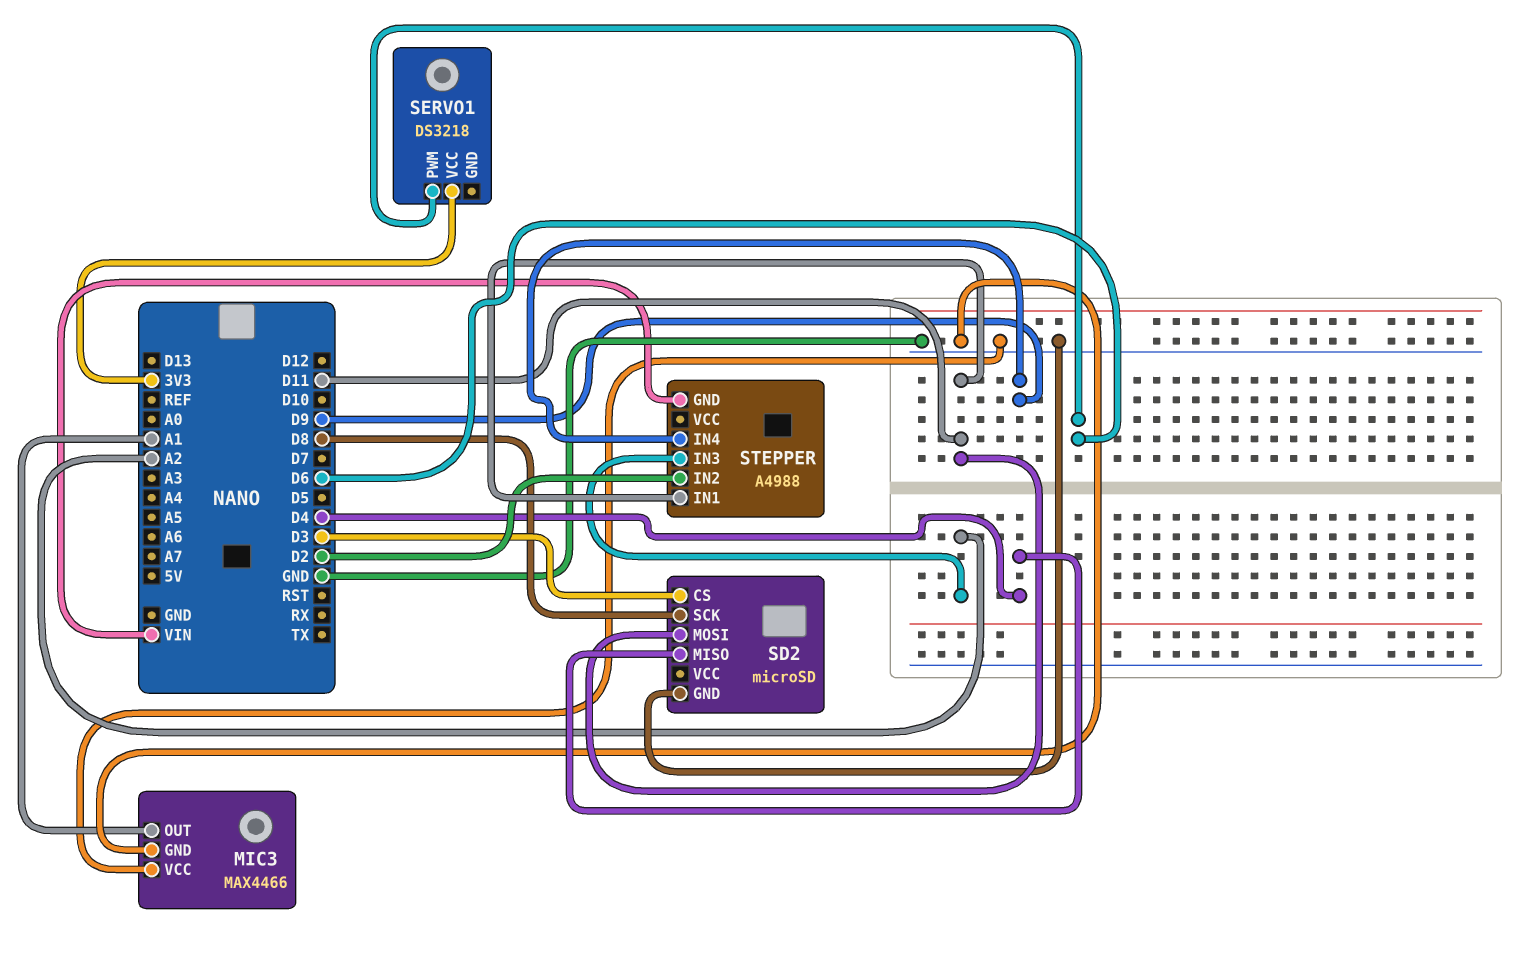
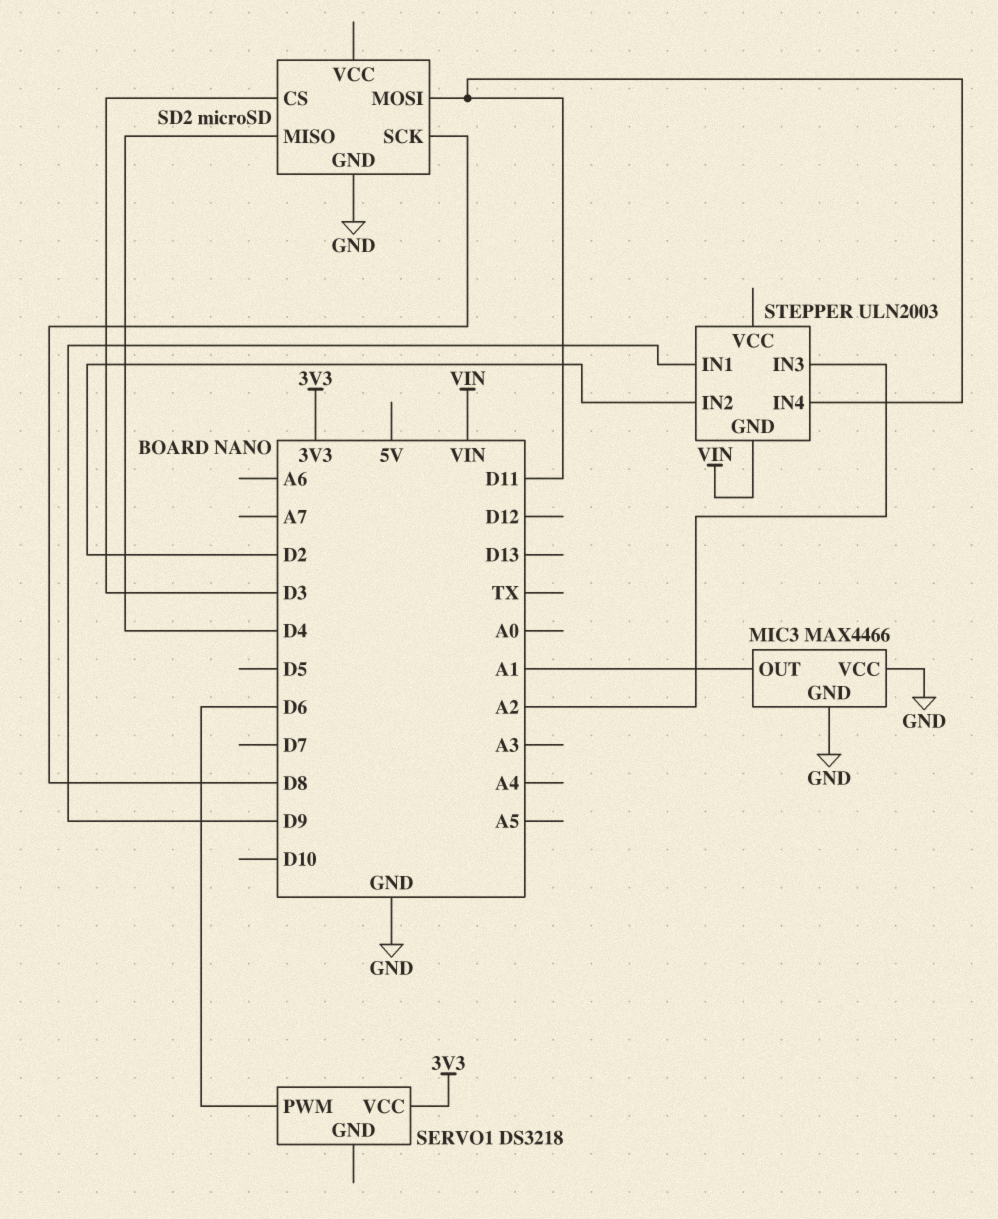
STEPPER: A4988 -> ULN2003
STEPPER pin IN1: D11 -> D9
STEPPER pin IN4: D9 -> D11

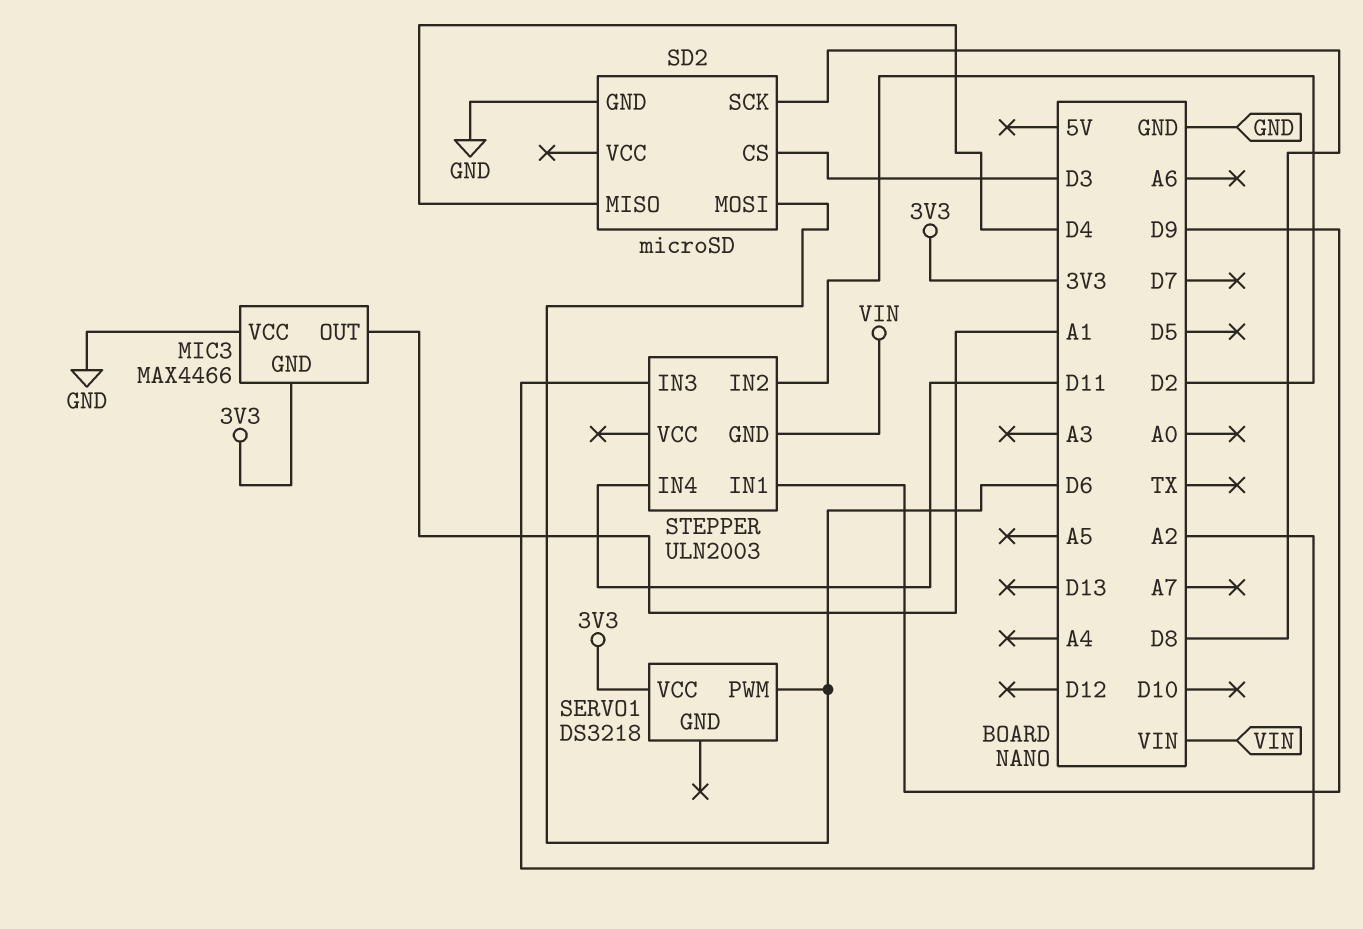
MIC3 pin GND: GND -> 3V3
SD2 pin MOSI: D11 -> D6

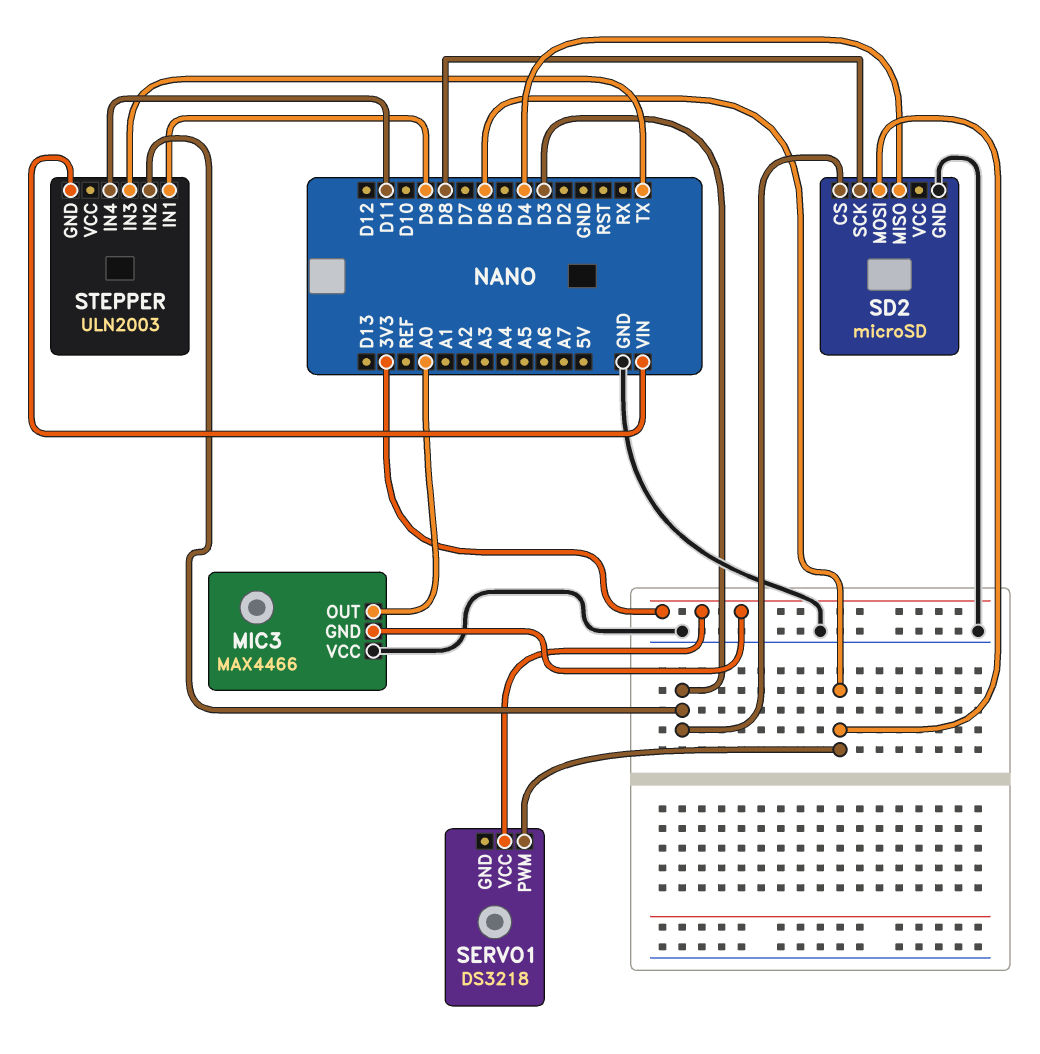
MIC3 pin OUT: A1 -> A0
STEPPER pin IN2: D2 -> D3
STEPPER pin IN3: A2 -> TX

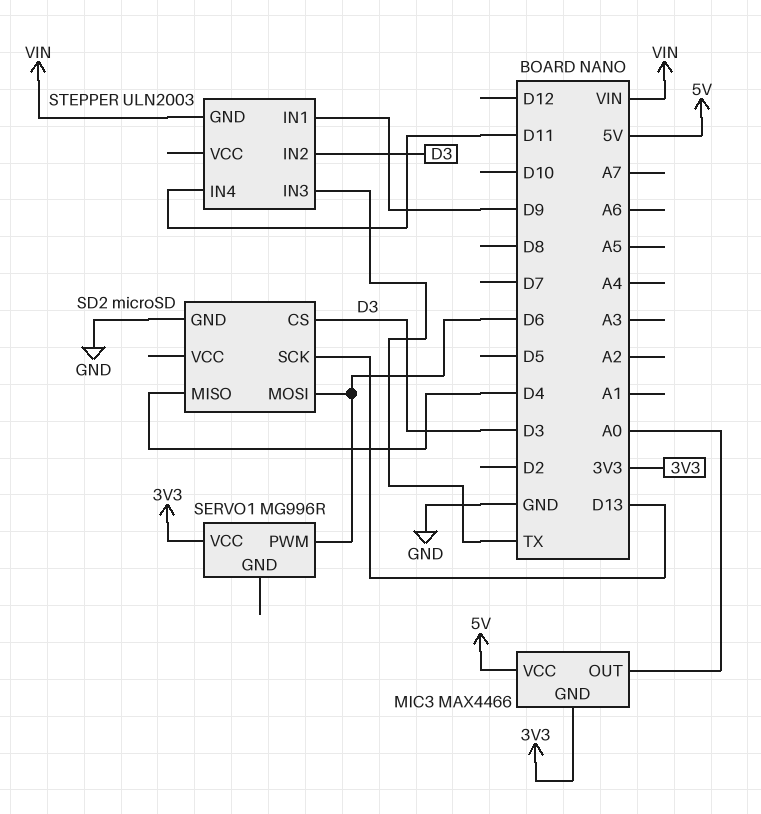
MIC3 pin VCC: GND -> 5V
SD2 pin SCK: D8 -> D13
SERVO1: DS3218 -> MG996R

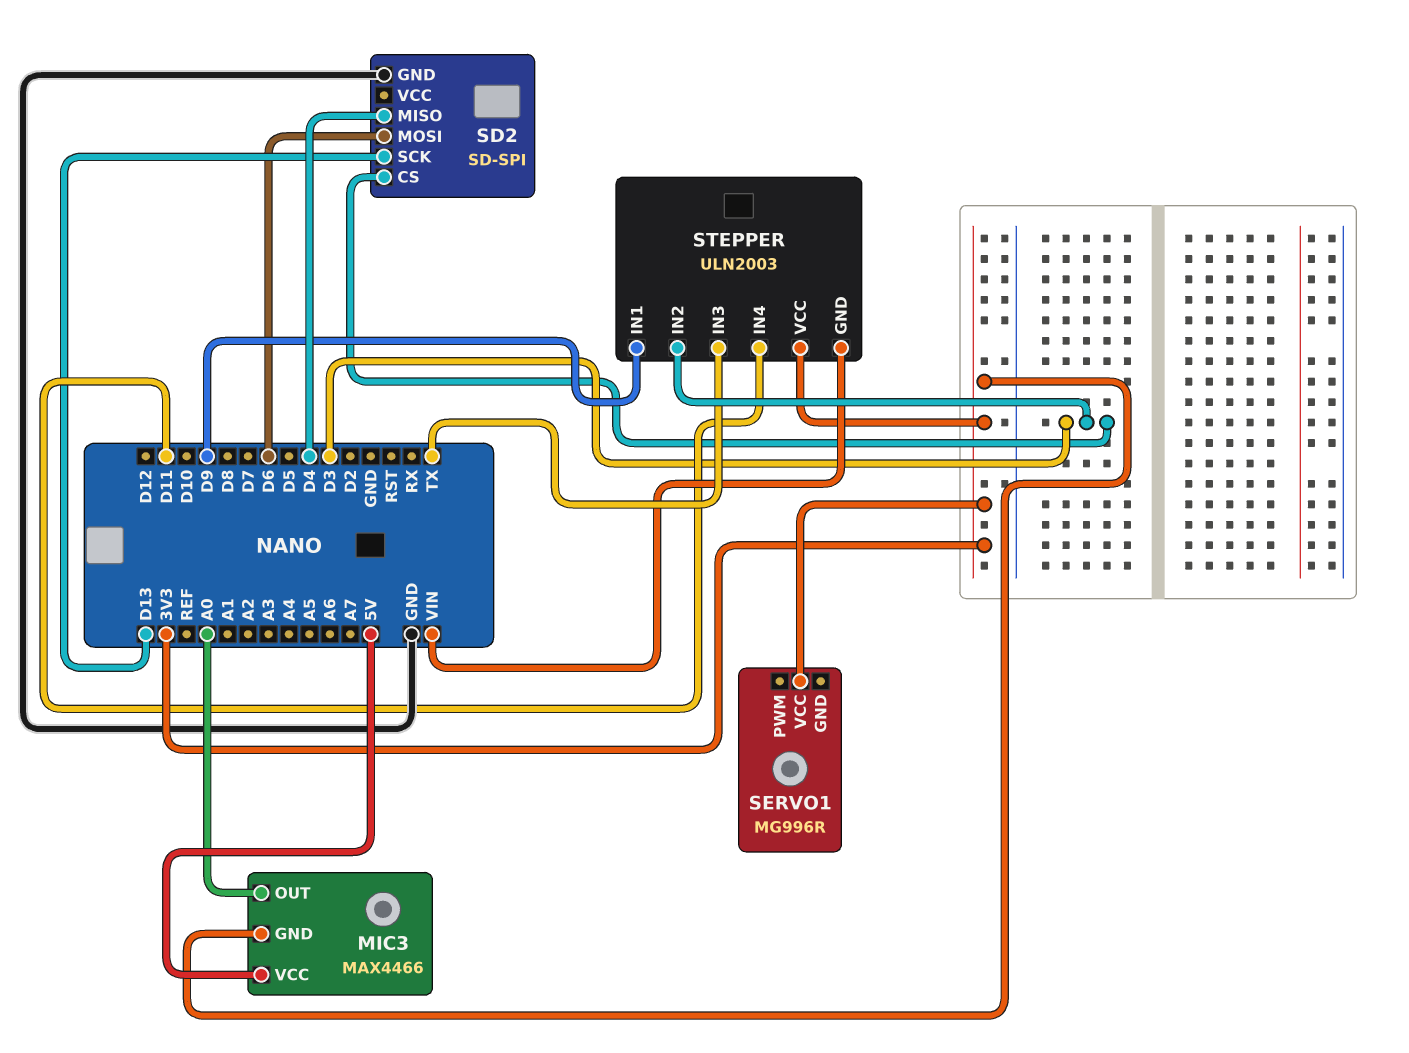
SD2: microSD -> SD-SPI
SERVO1 pin PWM: D6 -> none
STEPPER pin VCC: none -> 3V3

